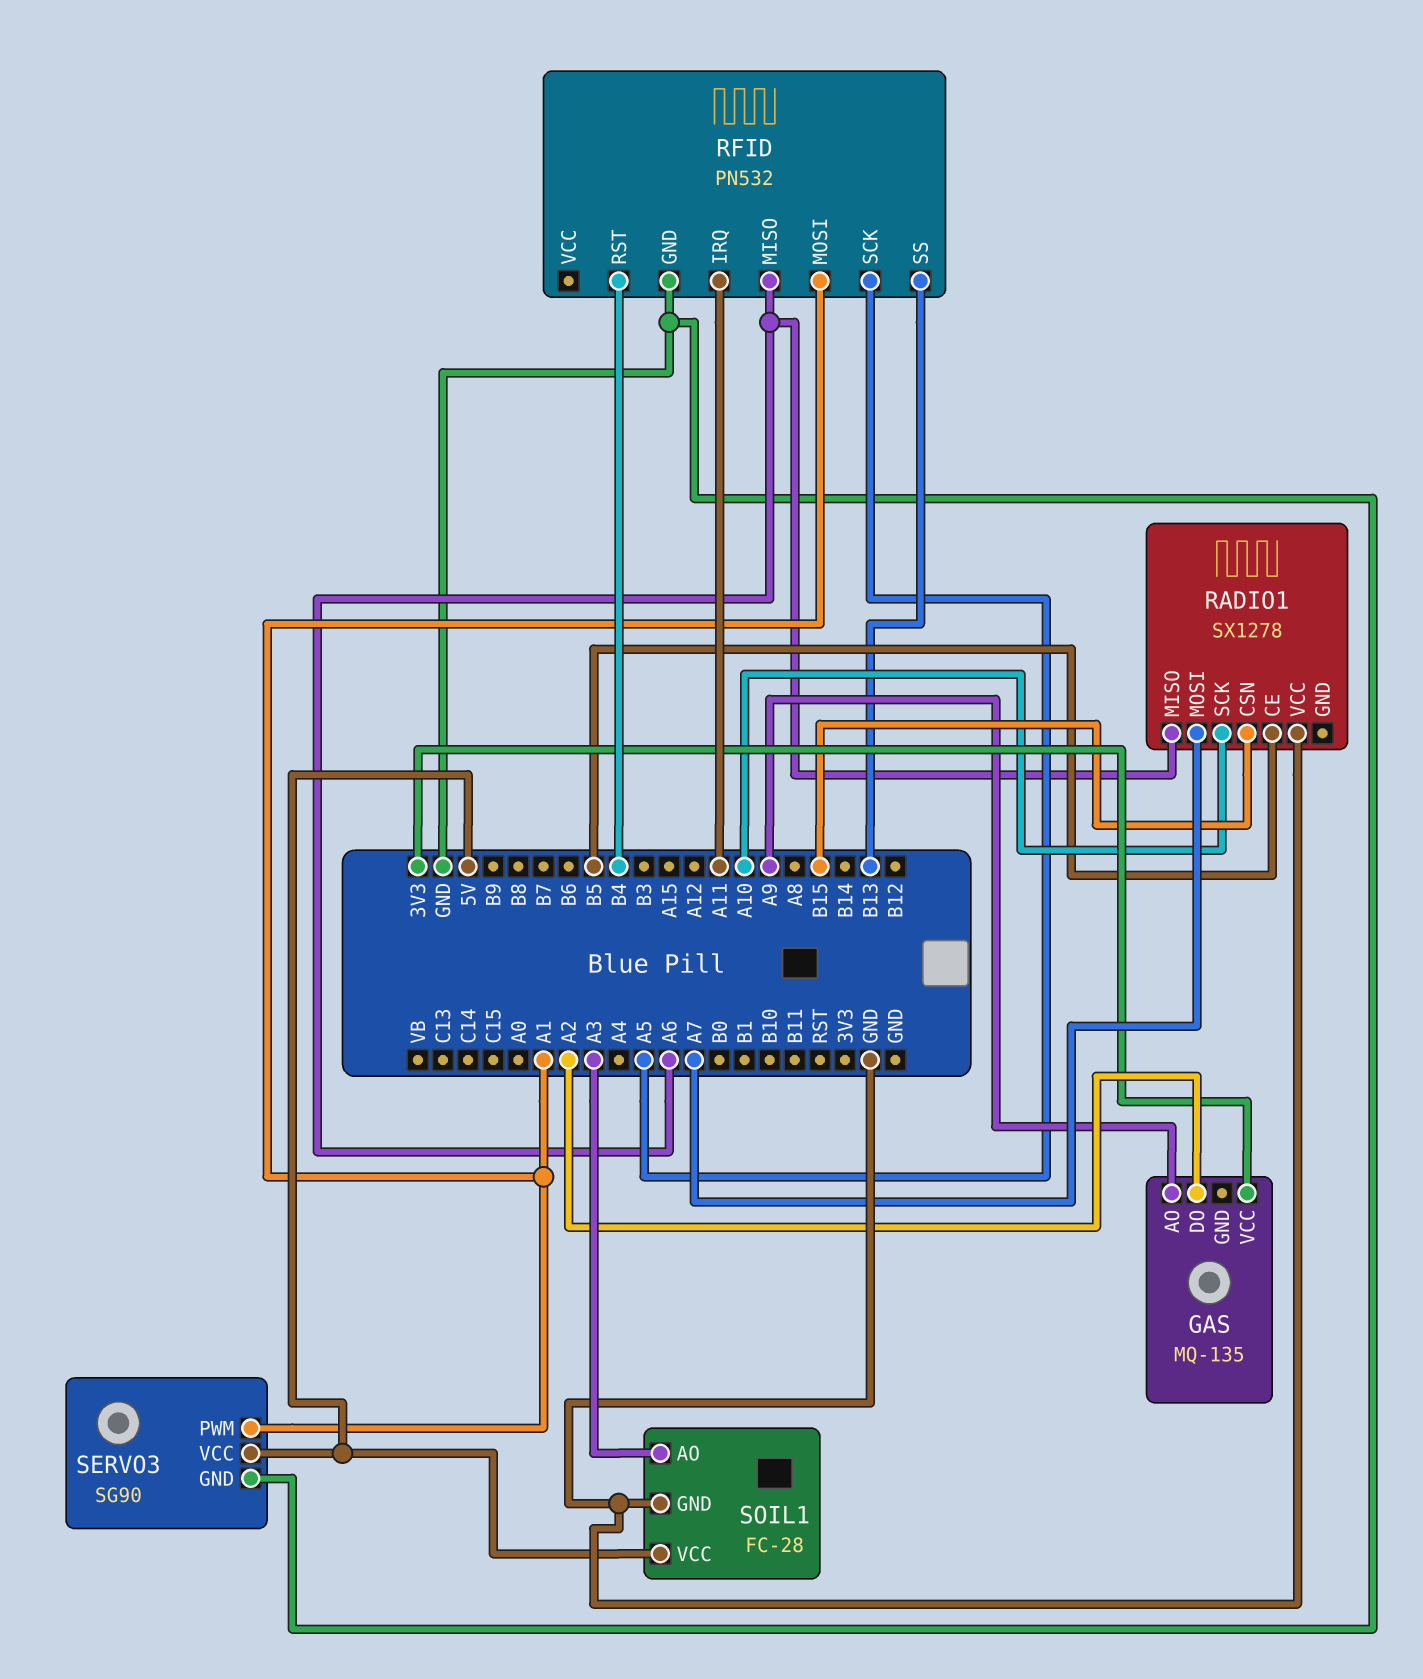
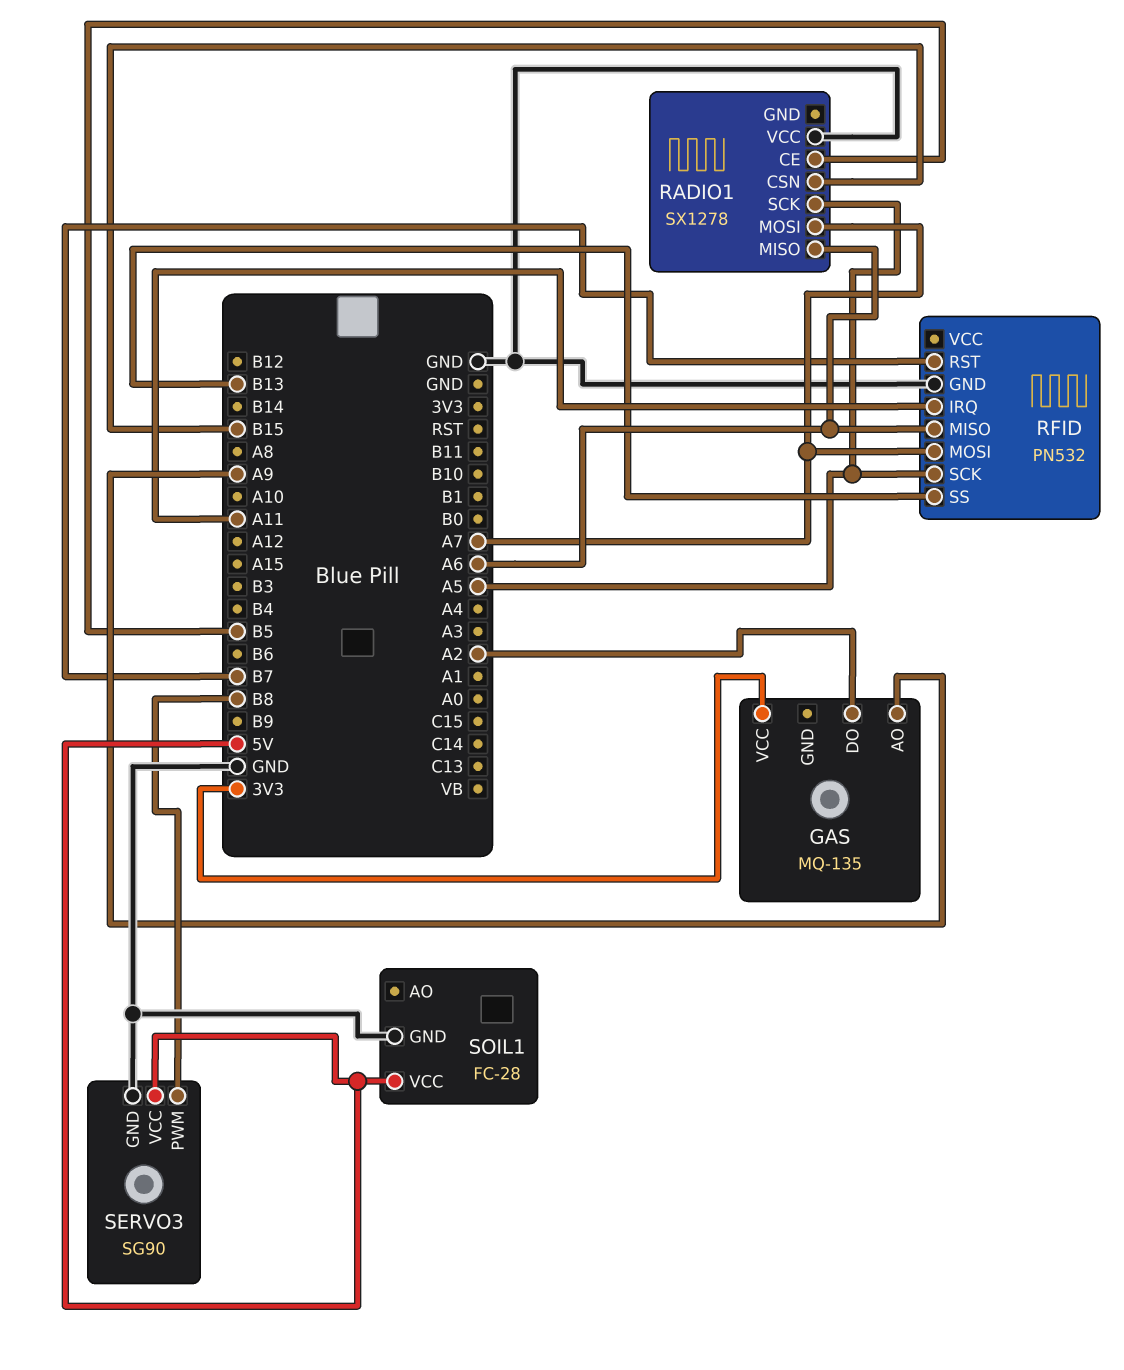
RADIO1 pin SCK: A10 -> A5
RFID pin MOSI: A1 -> A7
RFID pin RST: B4 -> B7
SERVO3 pin PWM: A1 -> B8
SOIL1 pin AO: A3 -> none

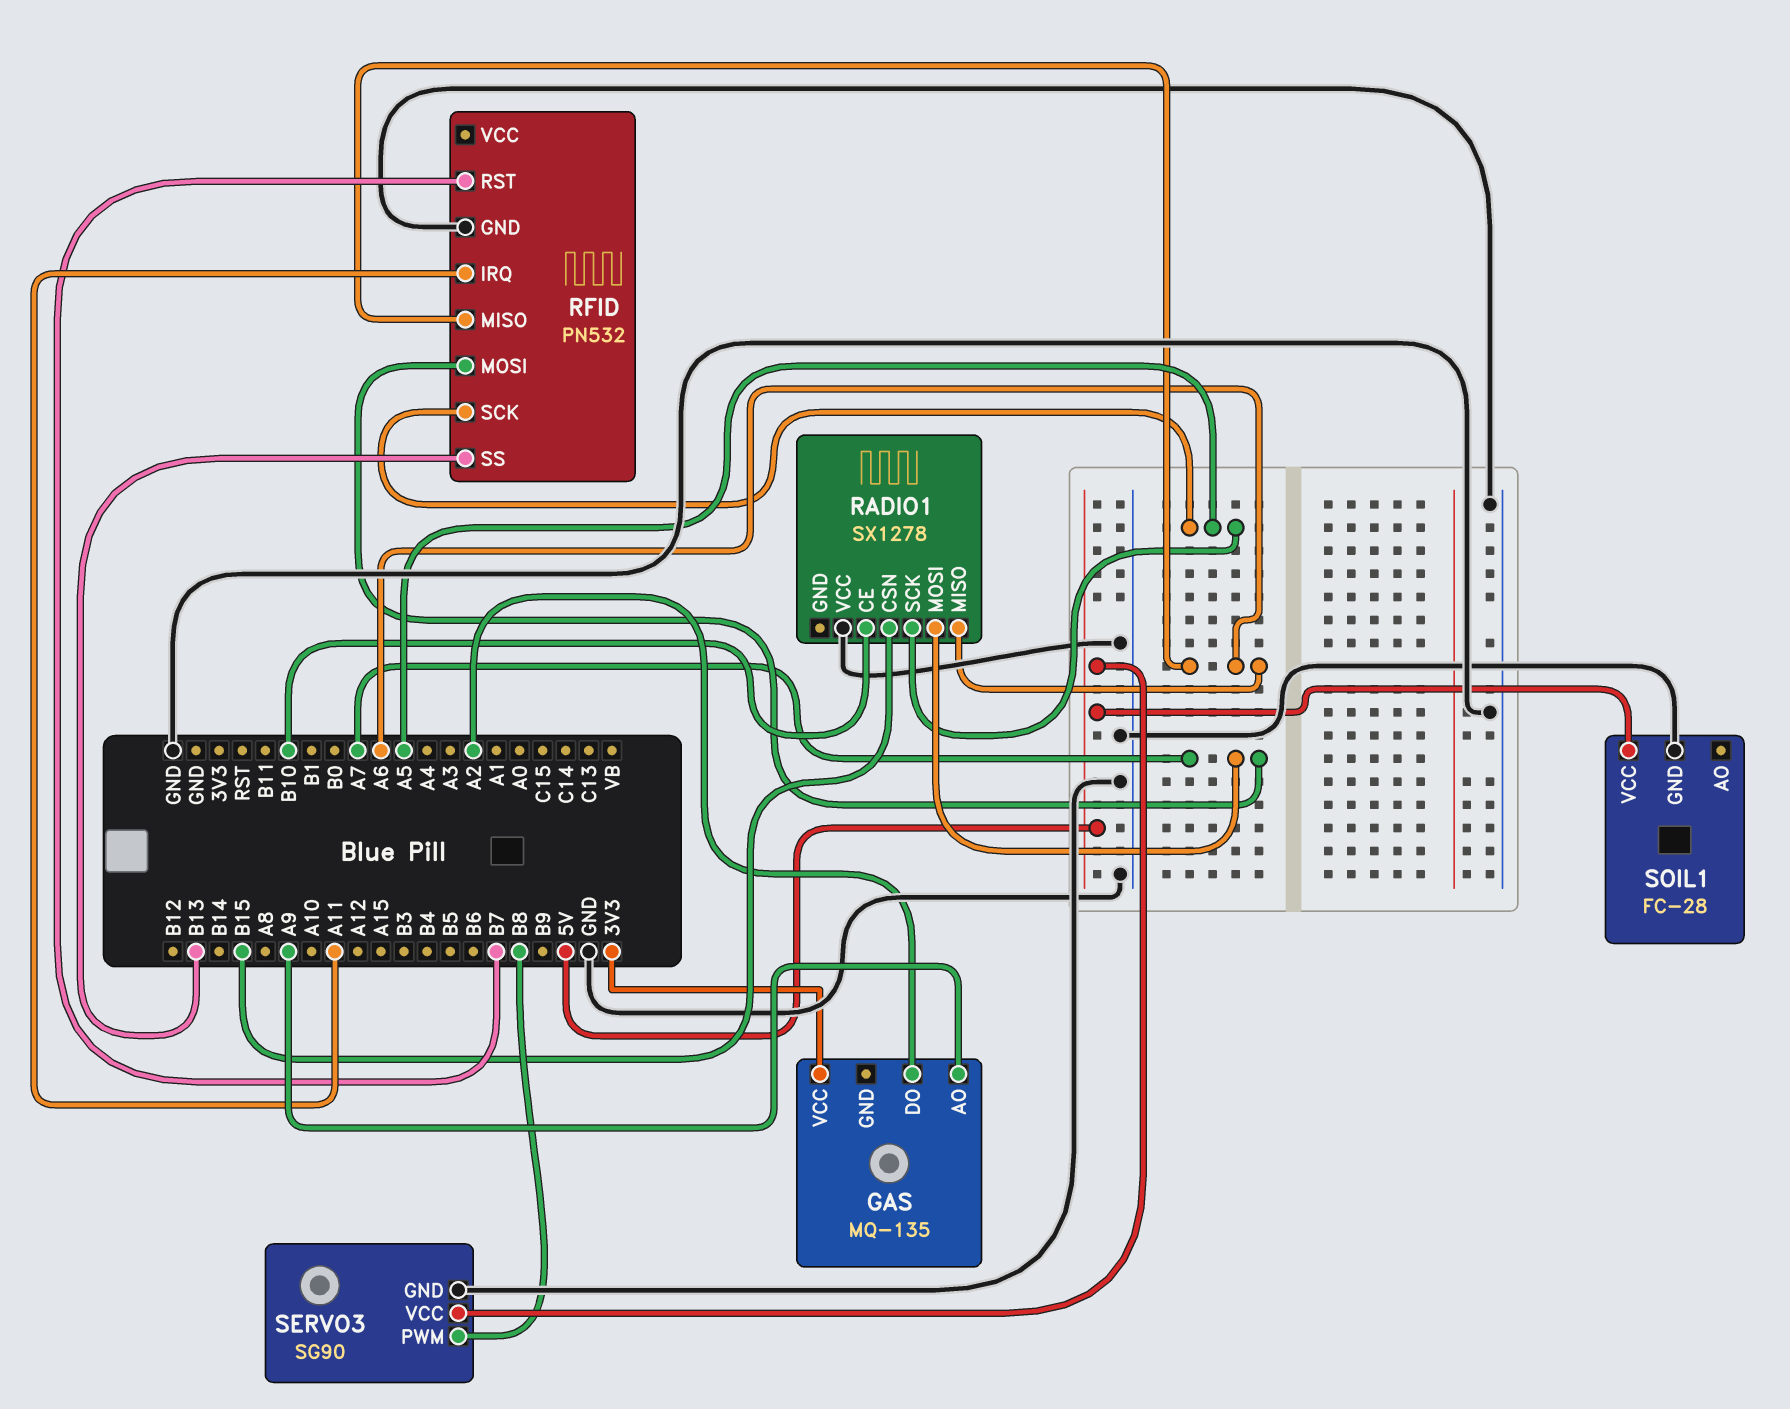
RADIO1 pin CE: B5 -> B10

